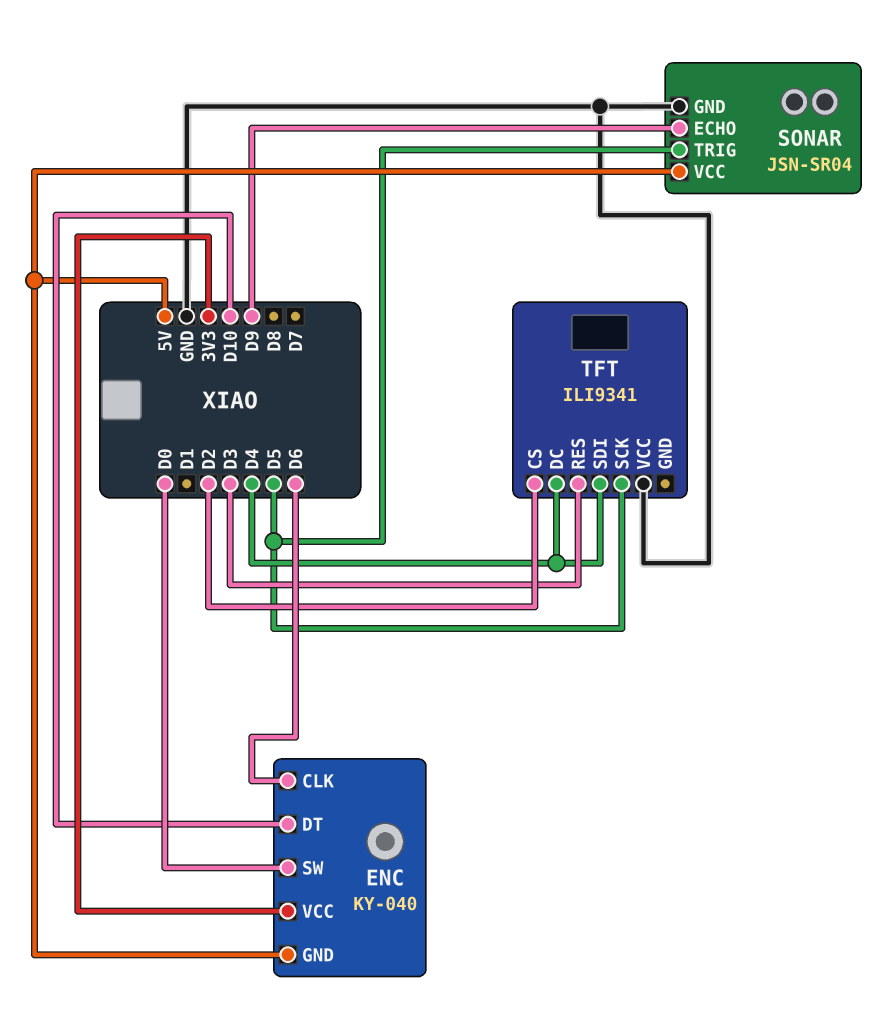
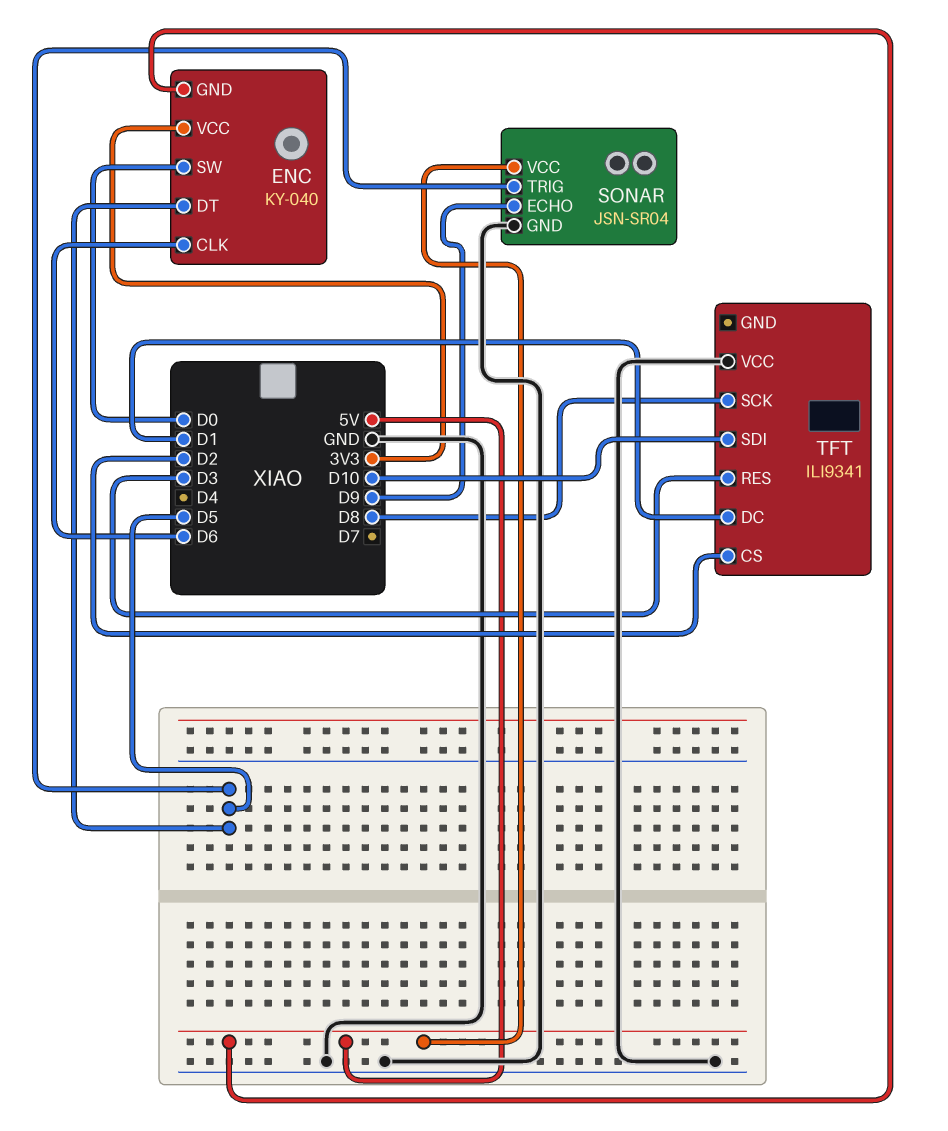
ENC pin DT: D10 -> D5
TFT pin DC: D4 -> D1
TFT pin SCK: D5 -> D8
TFT pin SDI: D4 -> D10

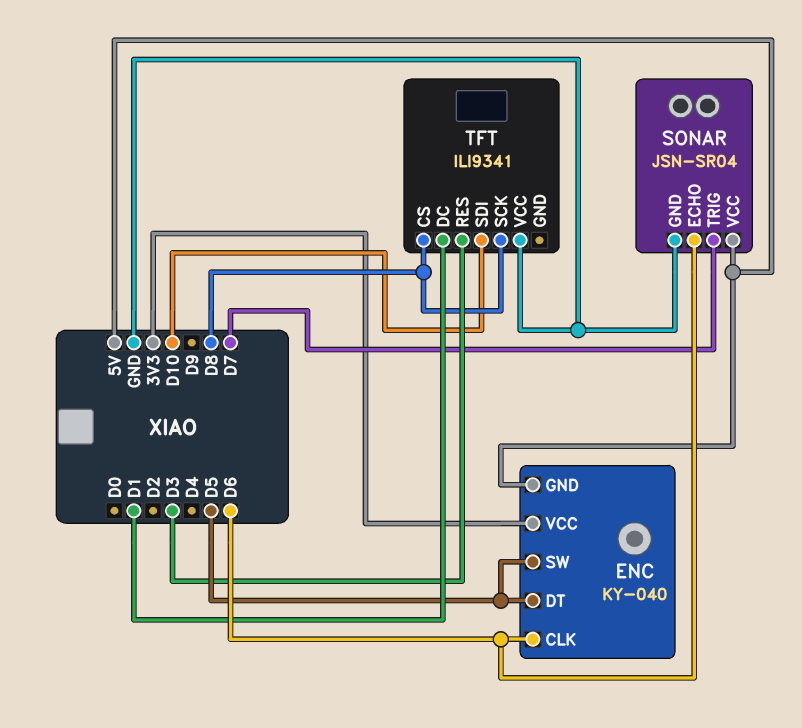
ENC pin SW: D0 -> D5
SONAR pin ECHO: D9 -> D6
SONAR pin TRIG: D5 -> D7
TFT pin CS: D2 -> D8

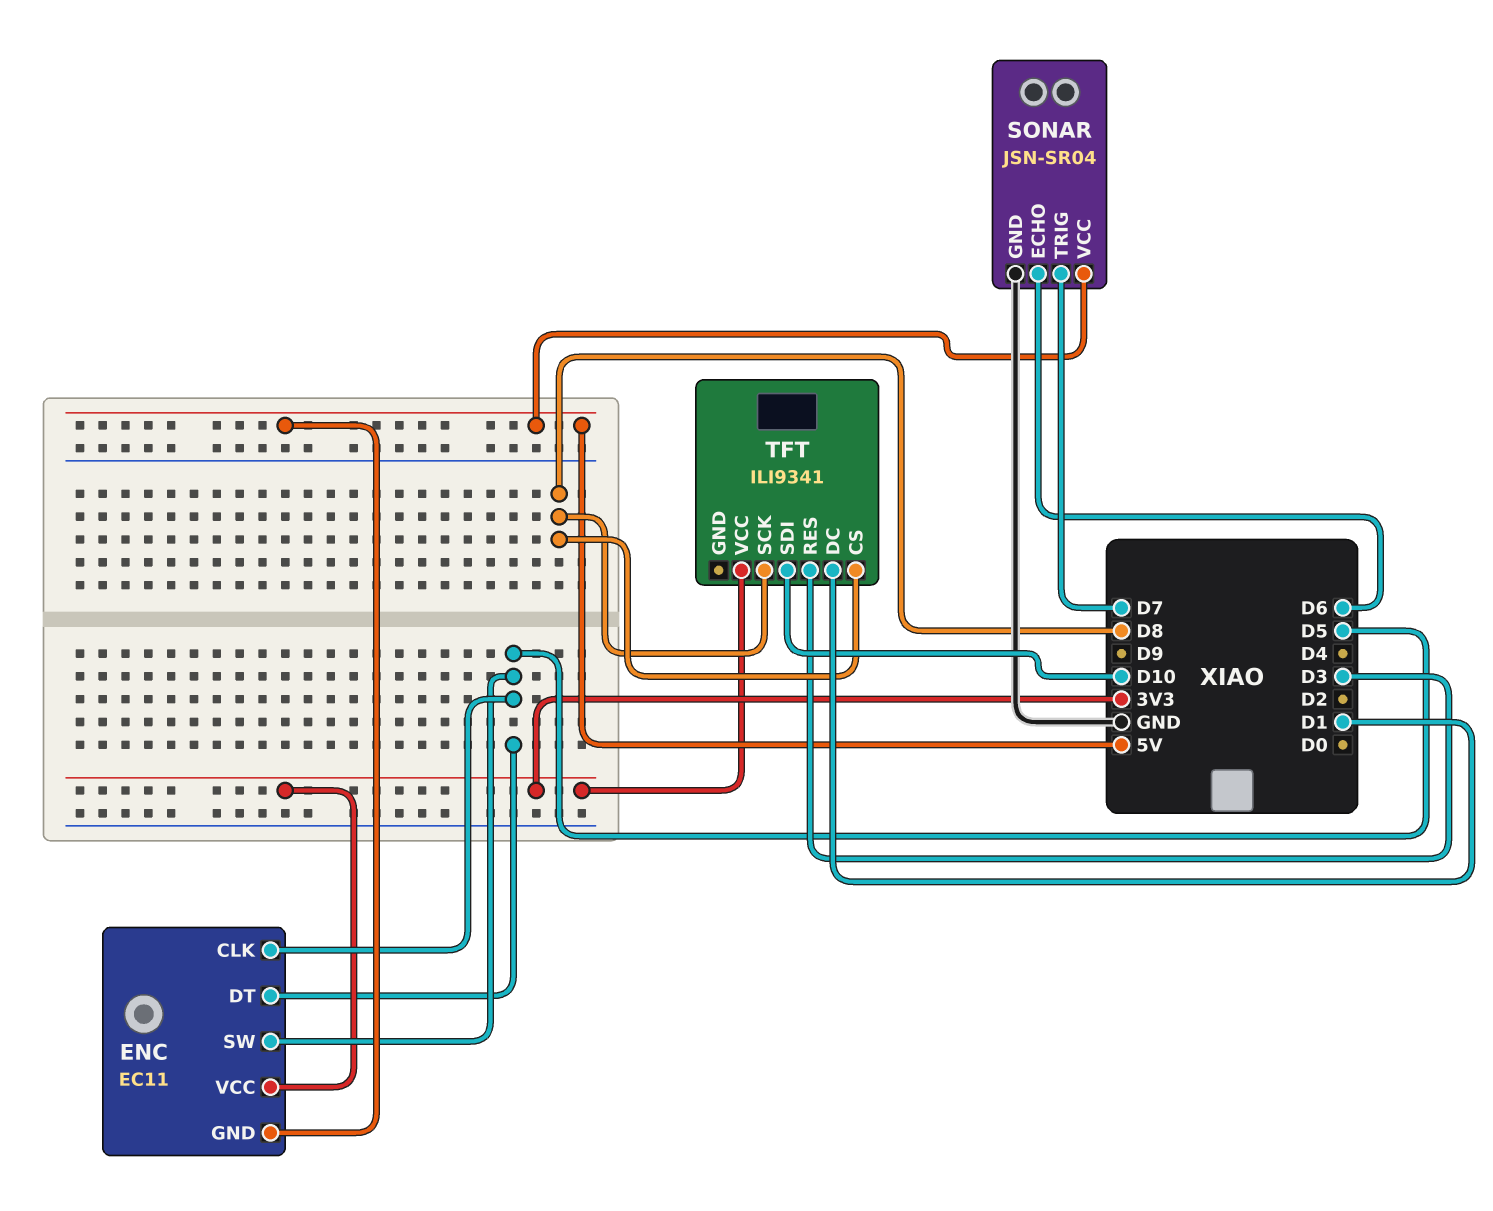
ENC: KY-040 -> EC11
ENC pin CLK: D6 -> D5
TFT pin VCC: GND -> 3V3

